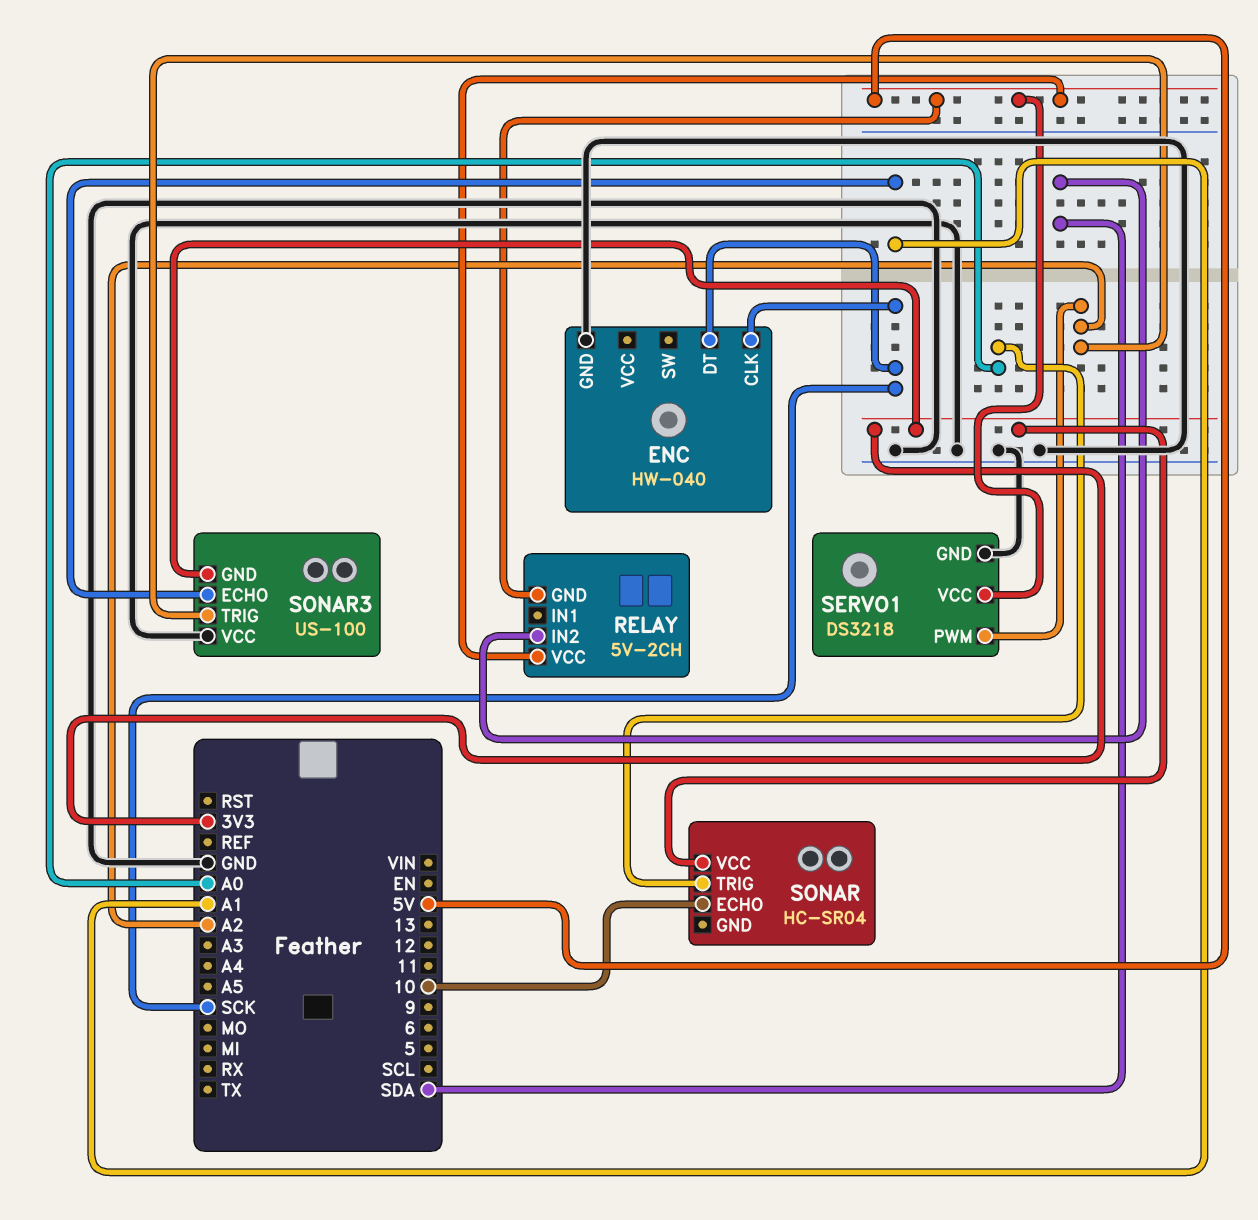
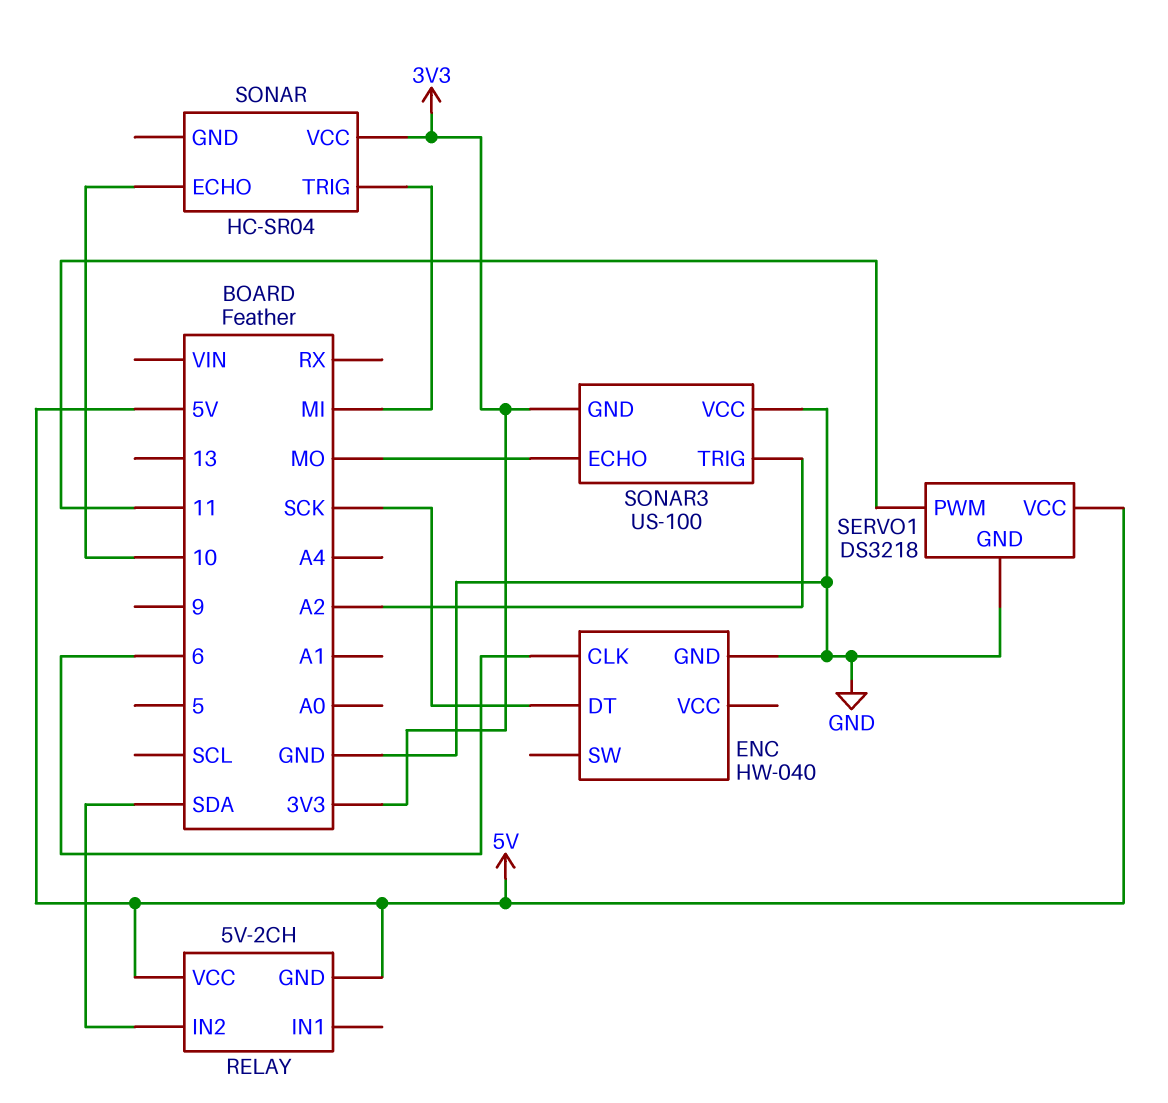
ENC pin CLK: SCK -> 6
SERVO1 pin PWM: A2 -> 11
SONAR pin TRIG: A0 -> MI
SONAR3 pin ECHO: A1 -> MO

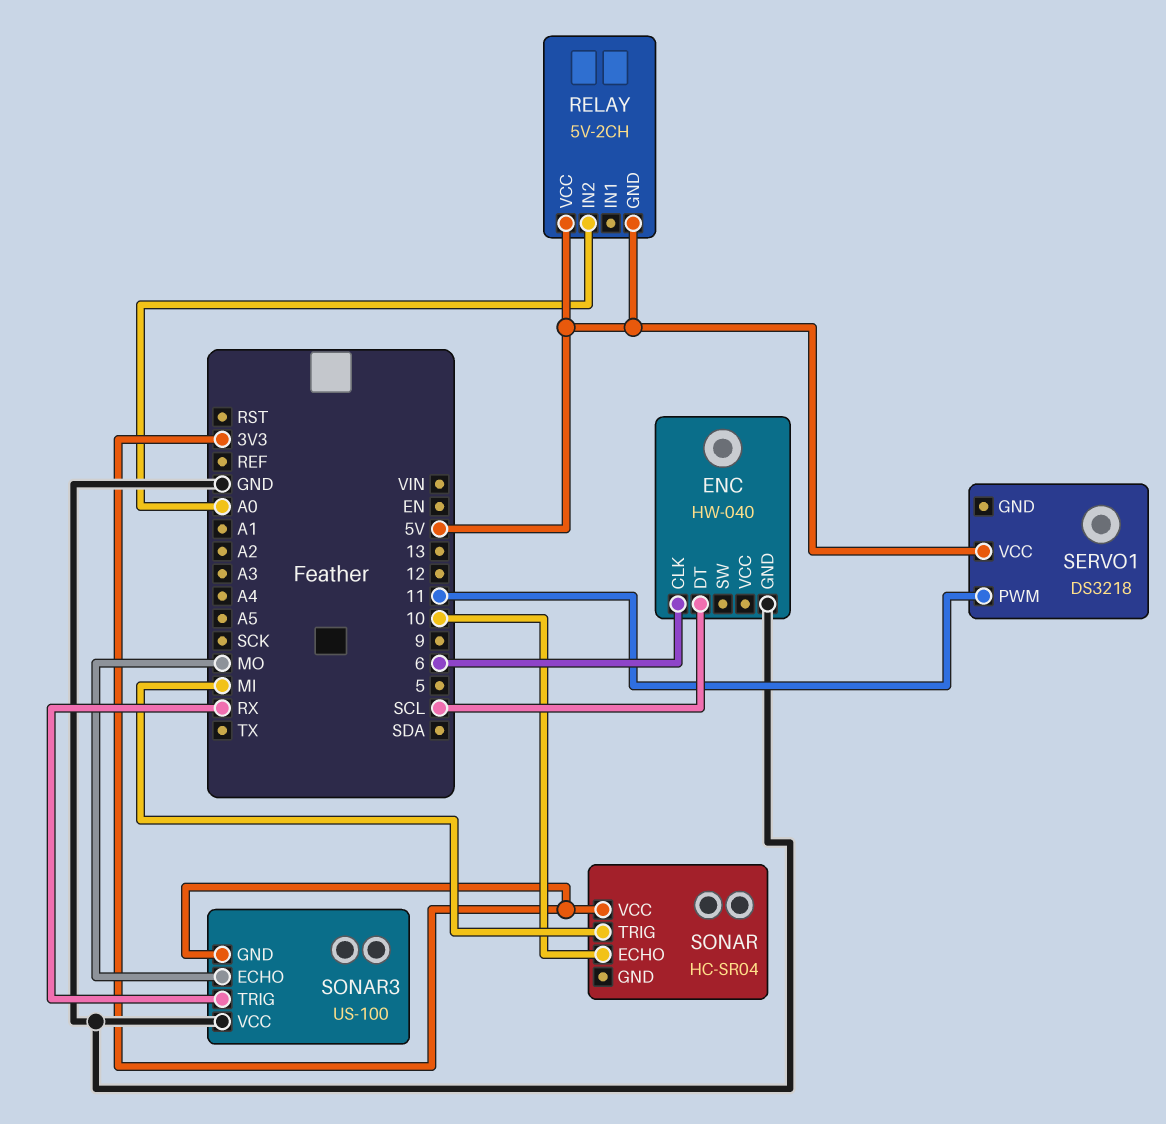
ENC pin DT: SCK -> SCL
RELAY pin IN2: SDA -> A0
SERVO1 pin GND: GND -> none
SONAR3 pin TRIG: A2 -> RX

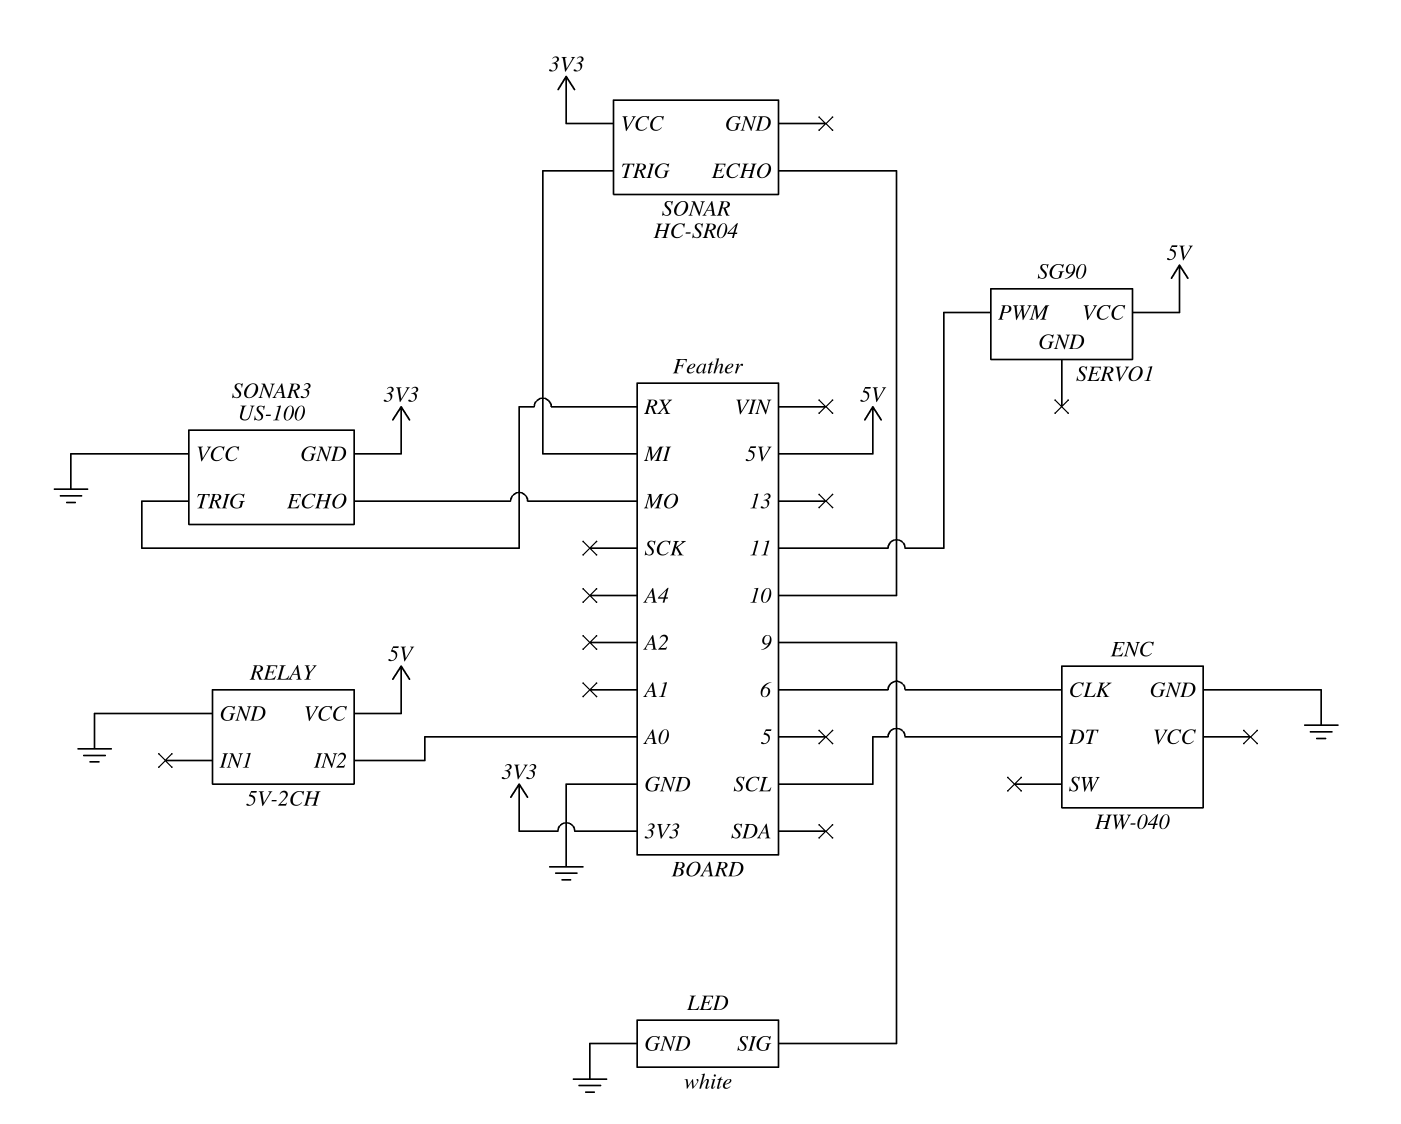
LED: none -> white
LED pin GND: none -> GND
LED pin SIG: none -> 9
RELAY pin GND: 5V -> GND
SERVO1: DS3218 -> SG90

